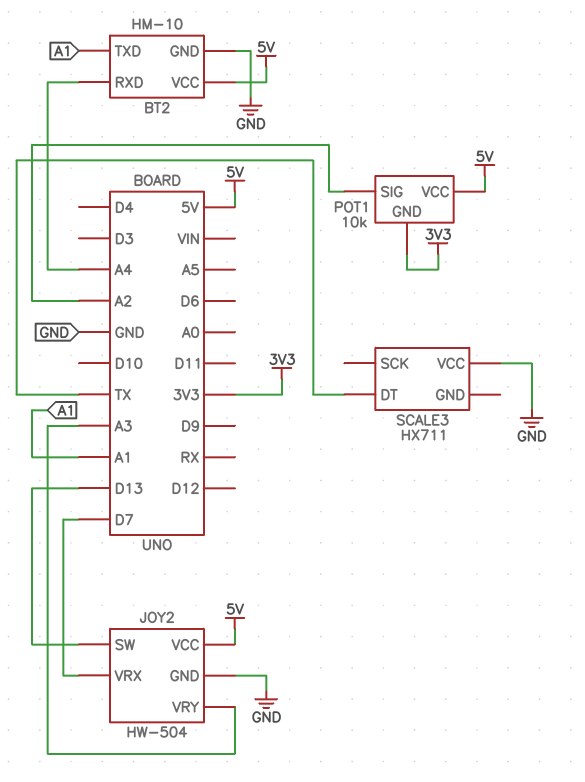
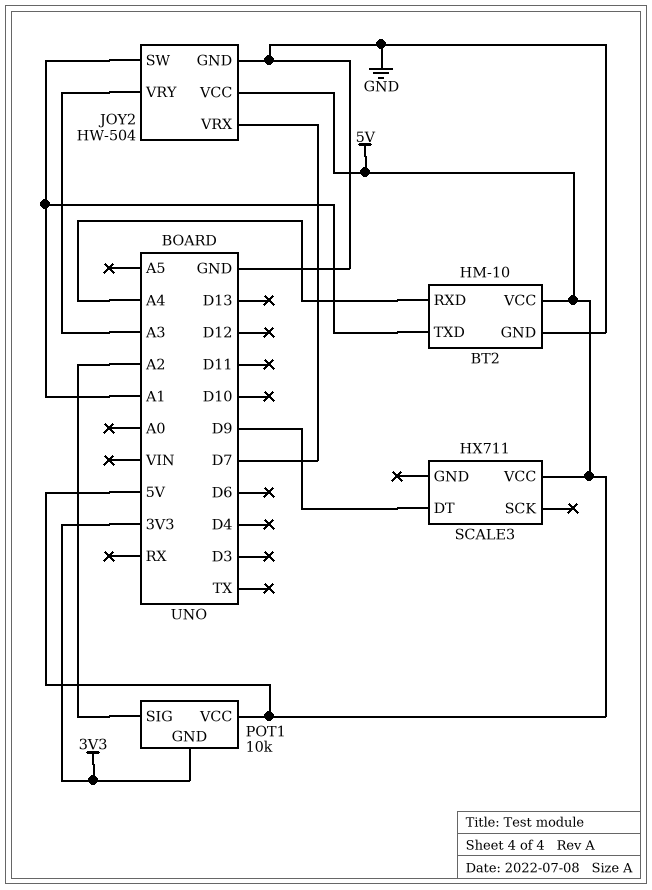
JOY2 pin SW: D13 -> A1
SCALE3 pin DT: TX -> D9
SCALE3 pin VCC: GND -> 5V

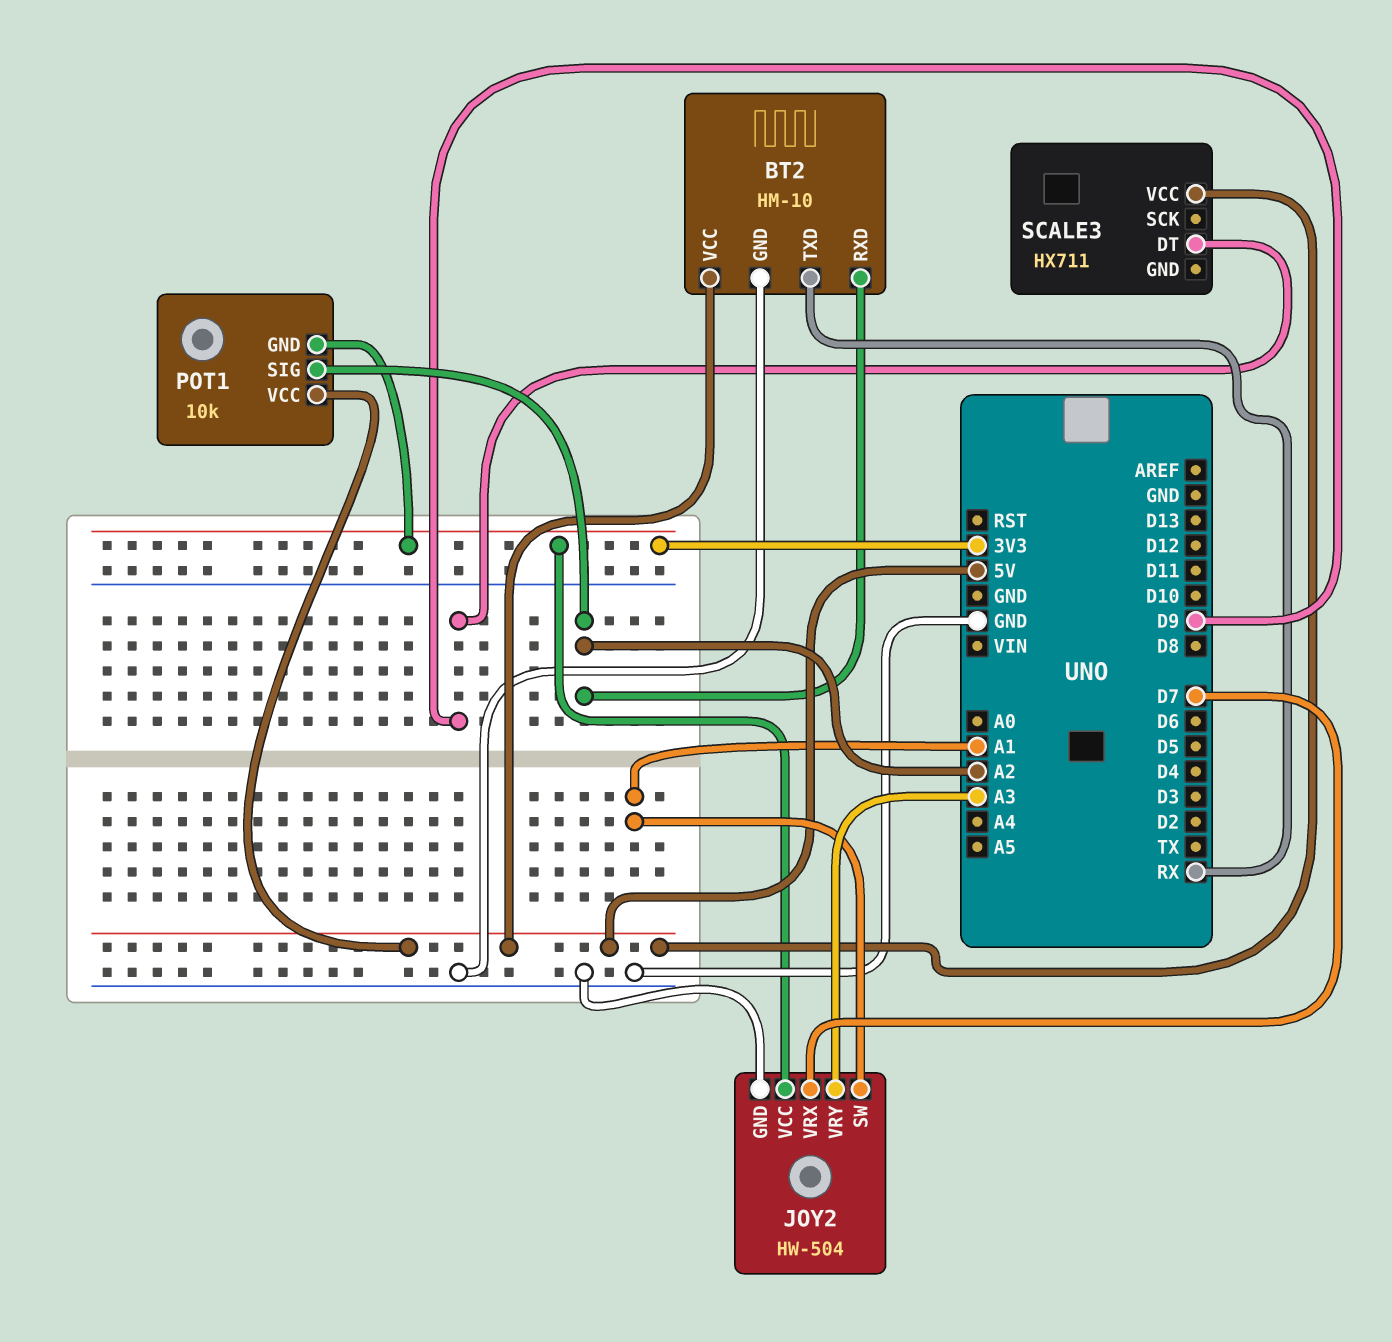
BT2 pin RXD: A4 -> A2
BT2 pin TXD: A1 -> RX
JOY2 pin VCC: 5V -> 3V3

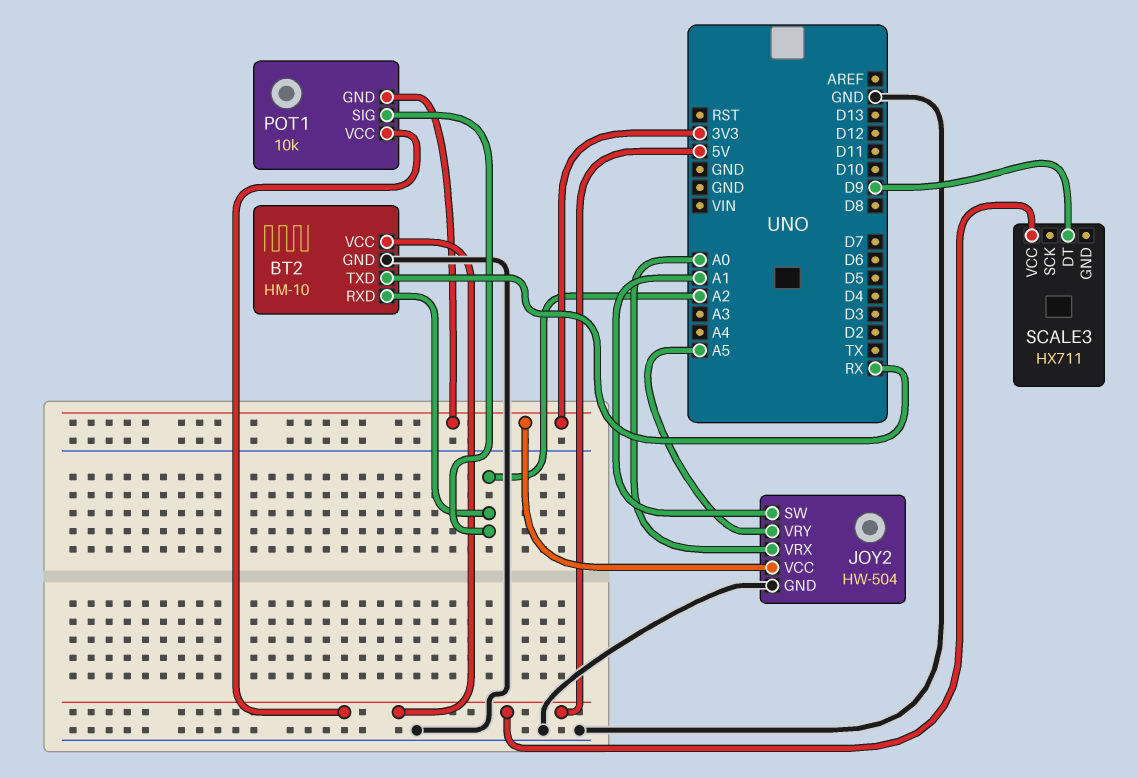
JOY2 pin VRX: D7 -> A0
JOY2 pin VRY: A3 -> A5

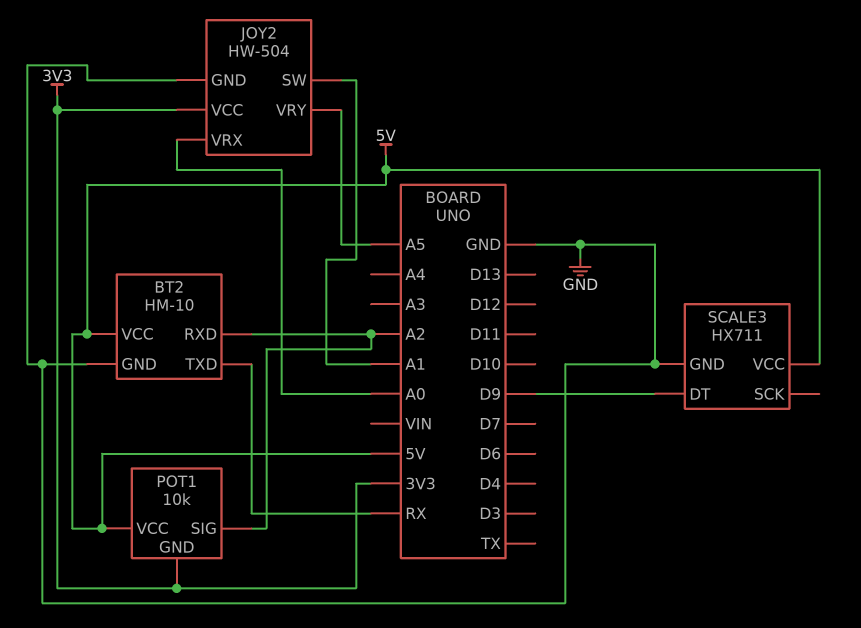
SCALE3 pin GND: none -> GND

